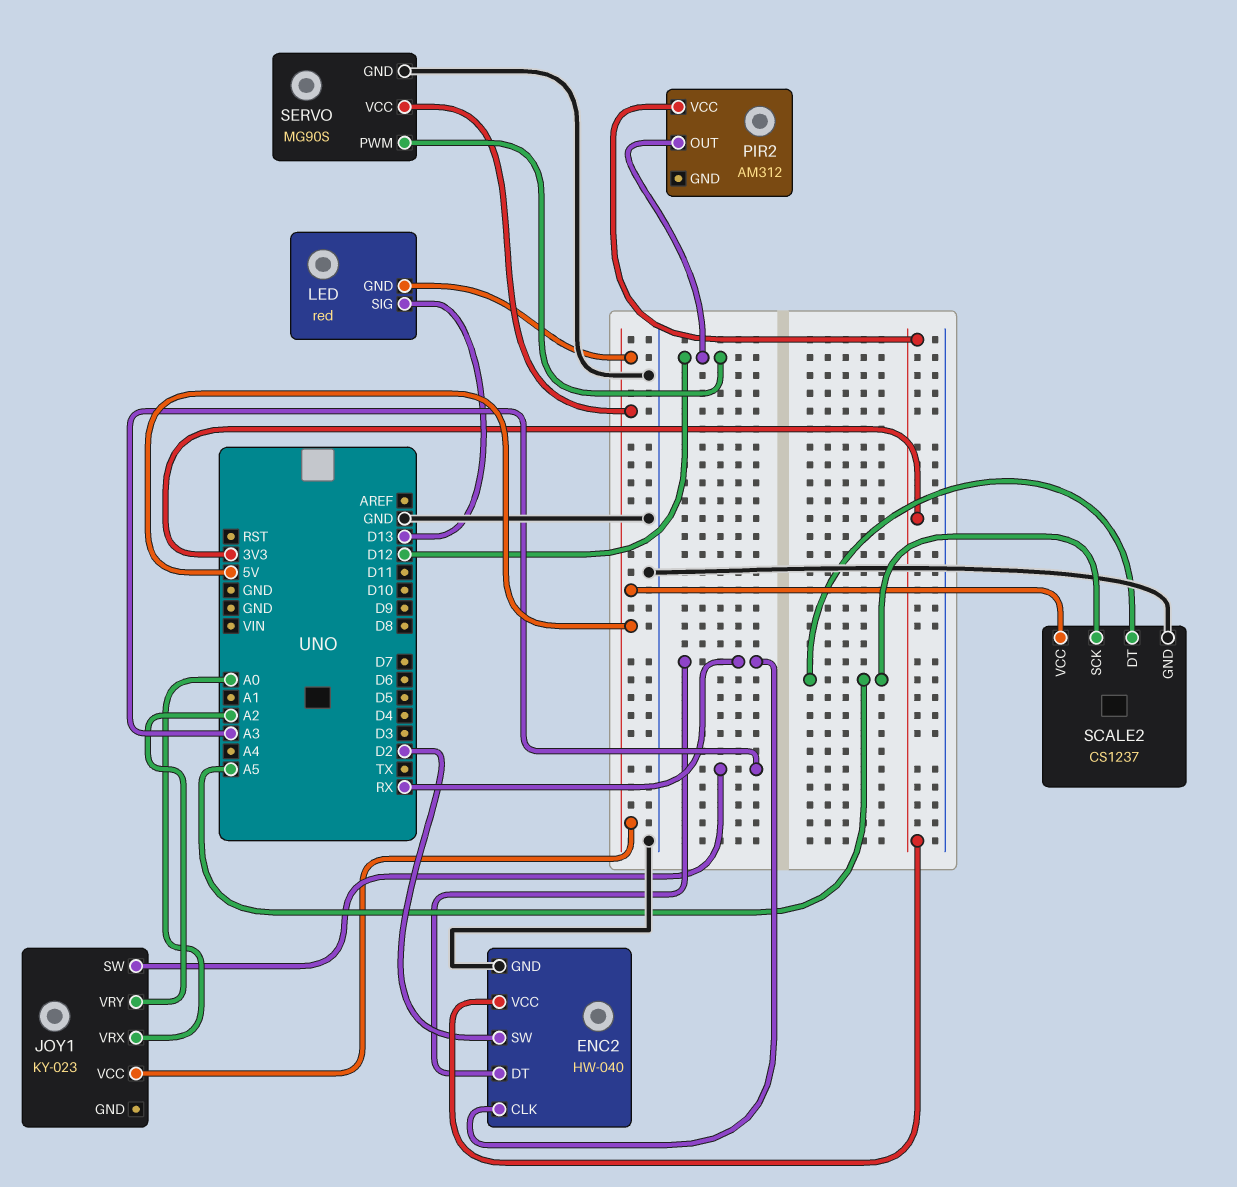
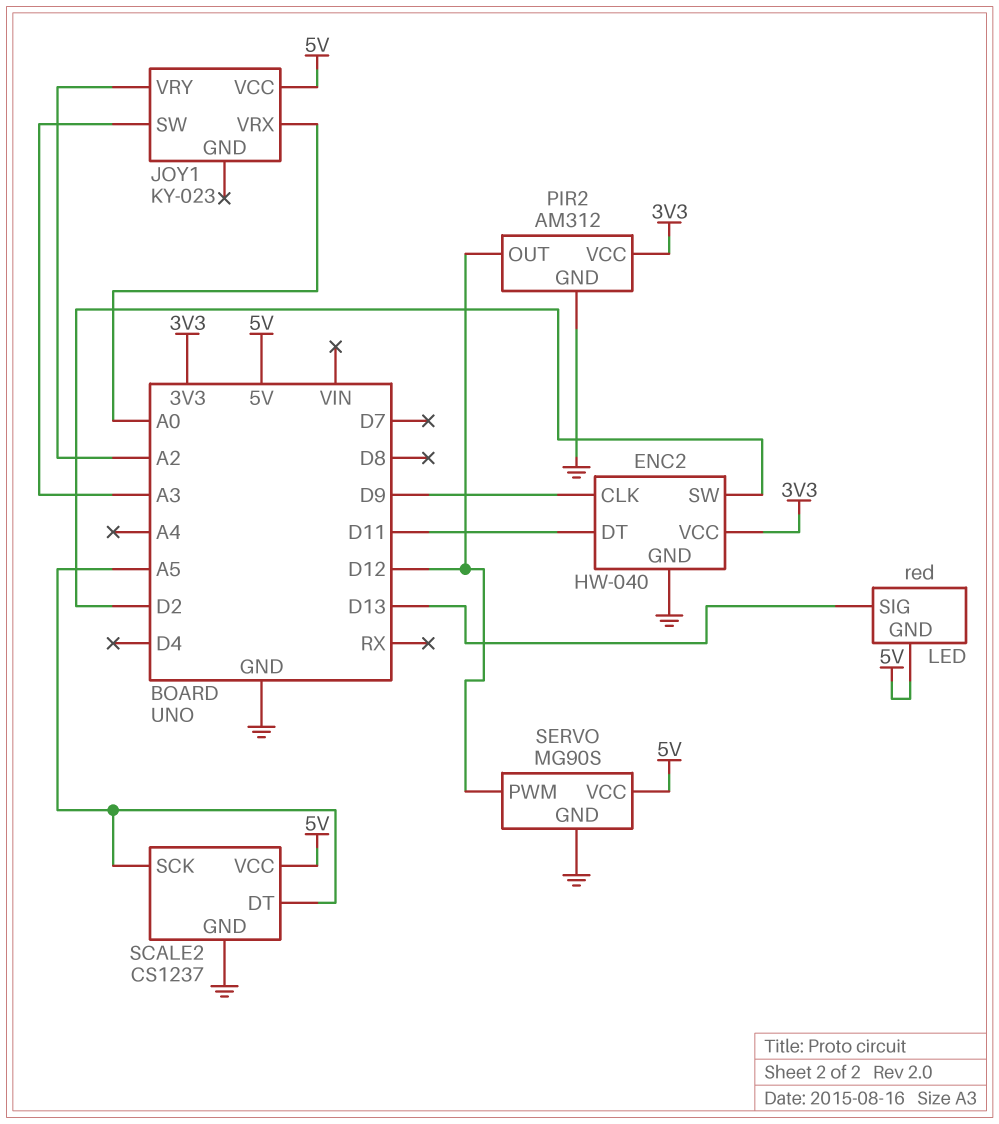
ENC2 pin CLK: RX -> D9
ENC2 pin DT: RX -> D11
PIR2 pin GND: none -> GND

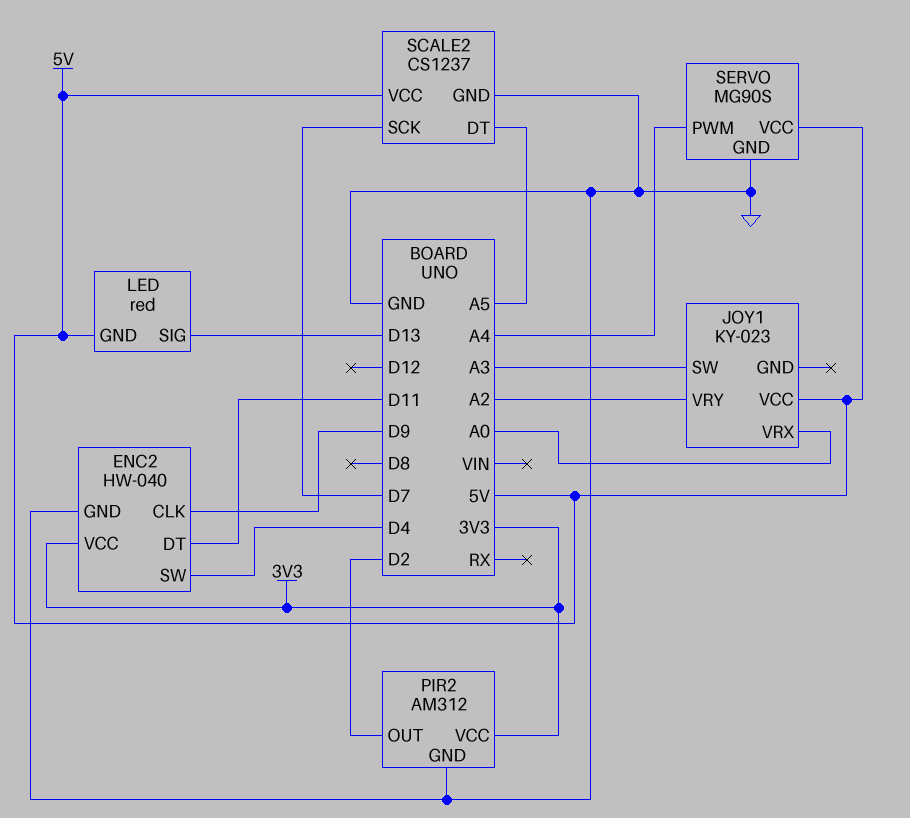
ENC2 pin SW: D2 -> D4
PIR2 pin OUT: D12 -> D2
SCALE2 pin SCK: A5 -> D7
SERVO pin PWM: D12 -> A4

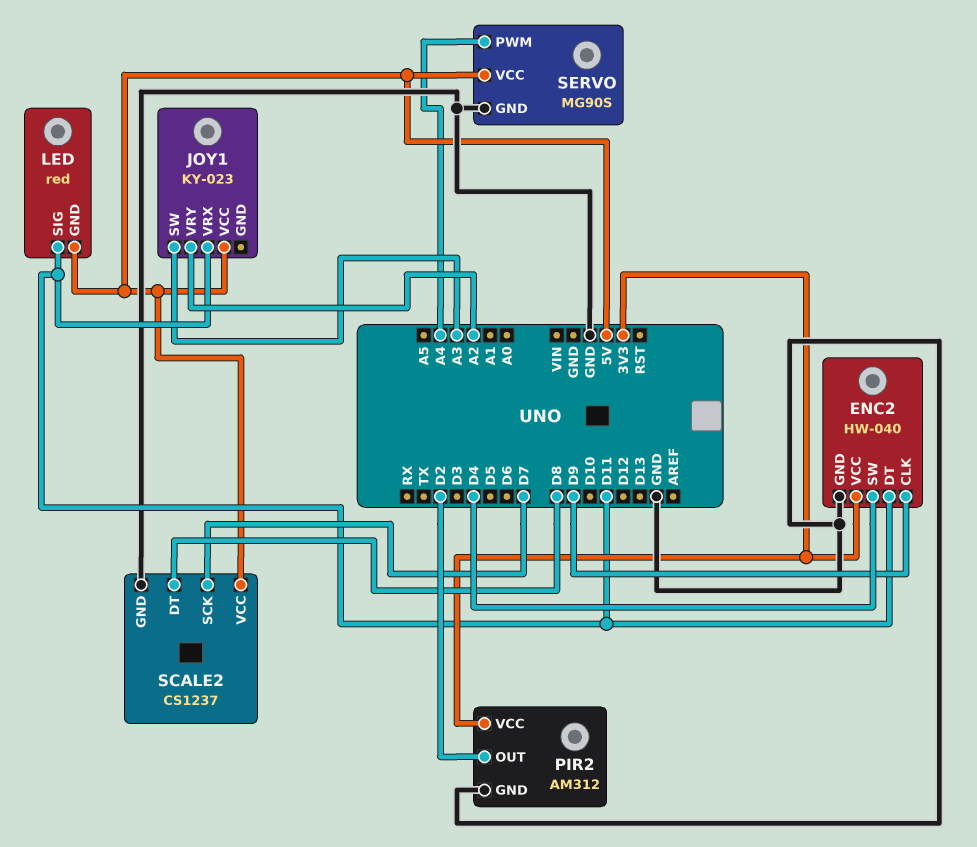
JOY1 pin VRX: A0 -> D11
LED pin SIG: D13 -> D11
SCALE2 pin DT: A5 -> D8

